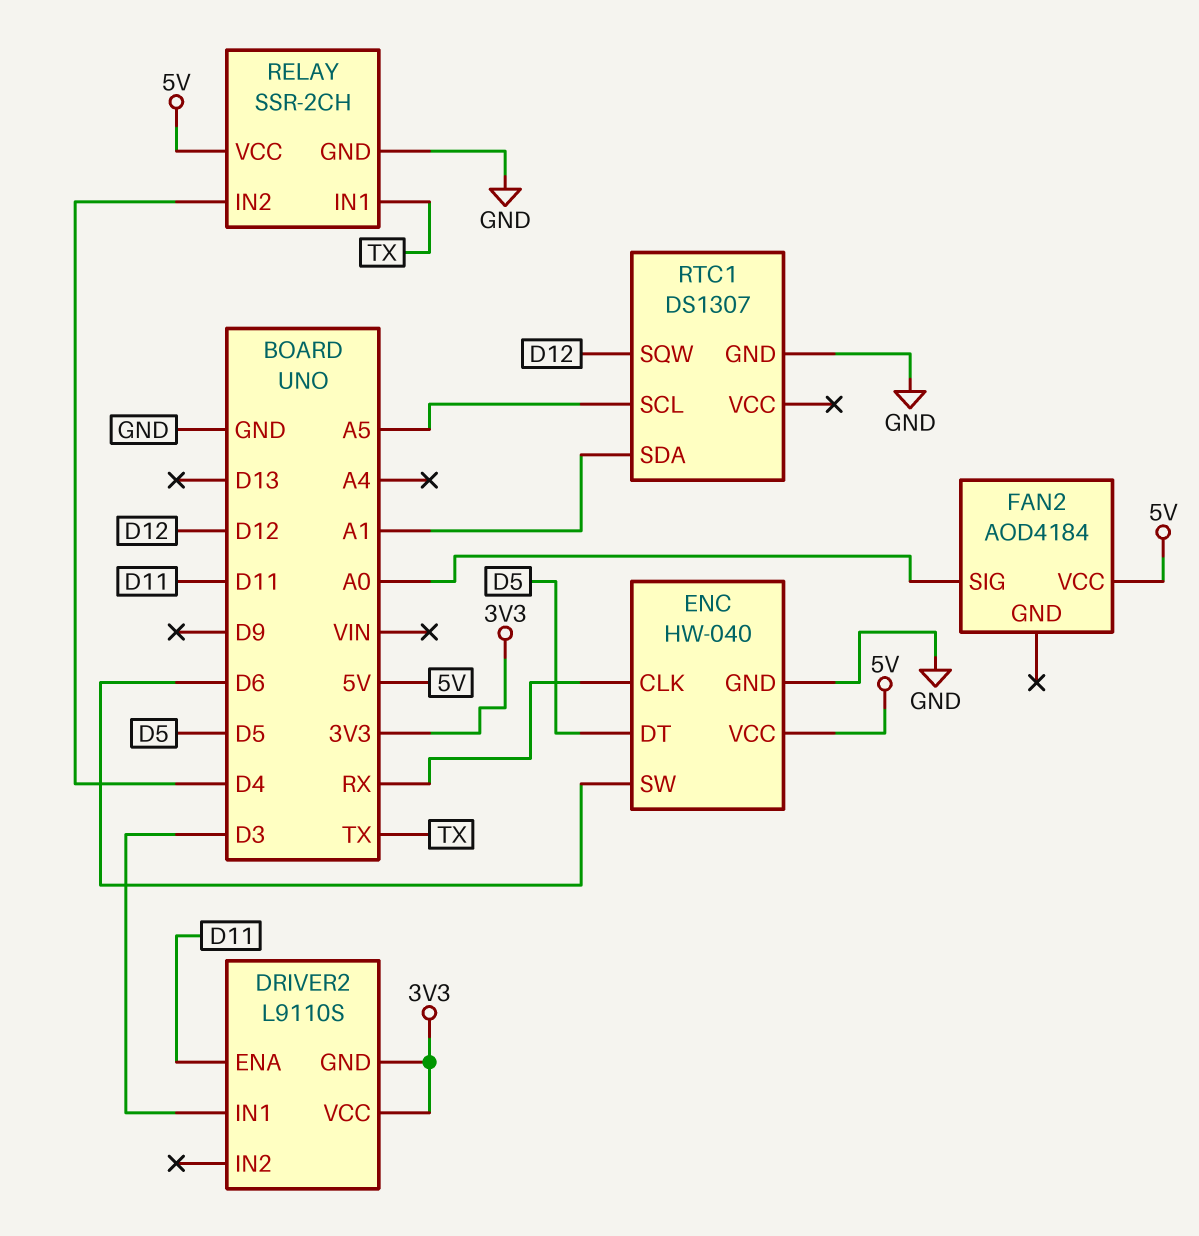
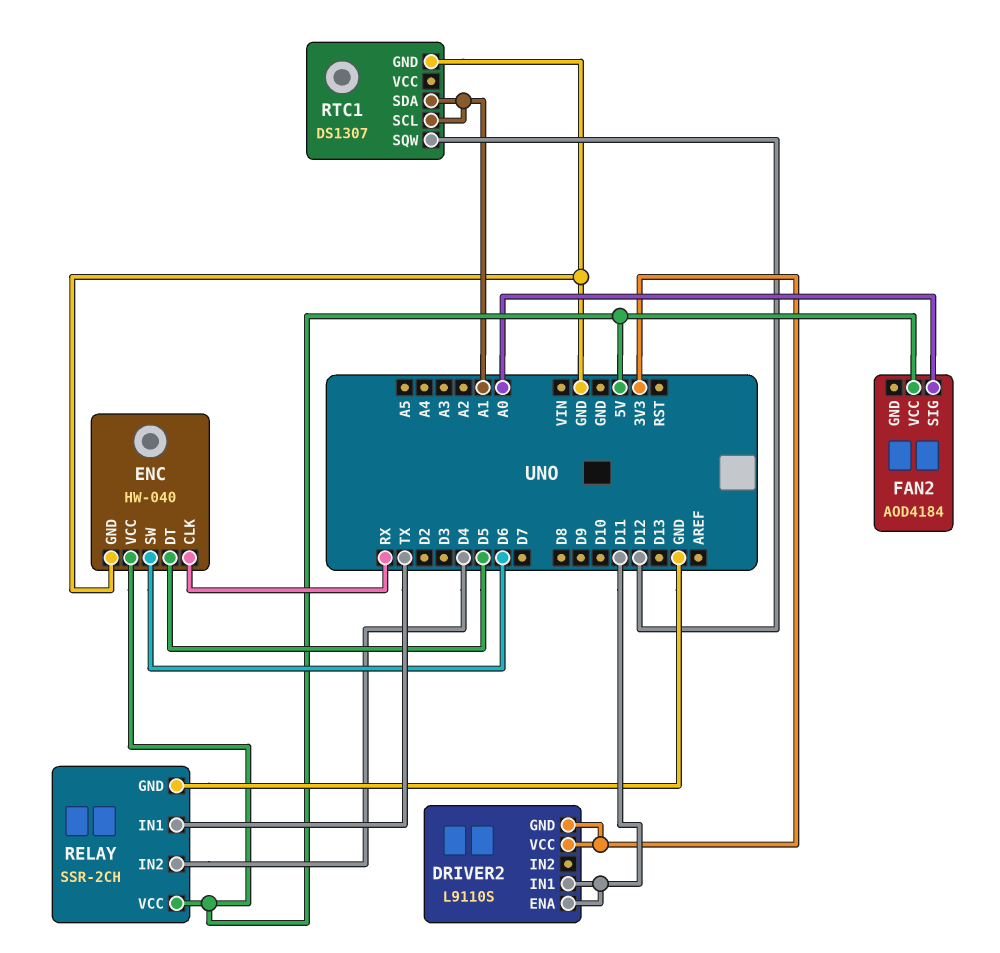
DRIVER2 pin IN1: D3 -> D11
RTC1 pin SCL: A5 -> A1

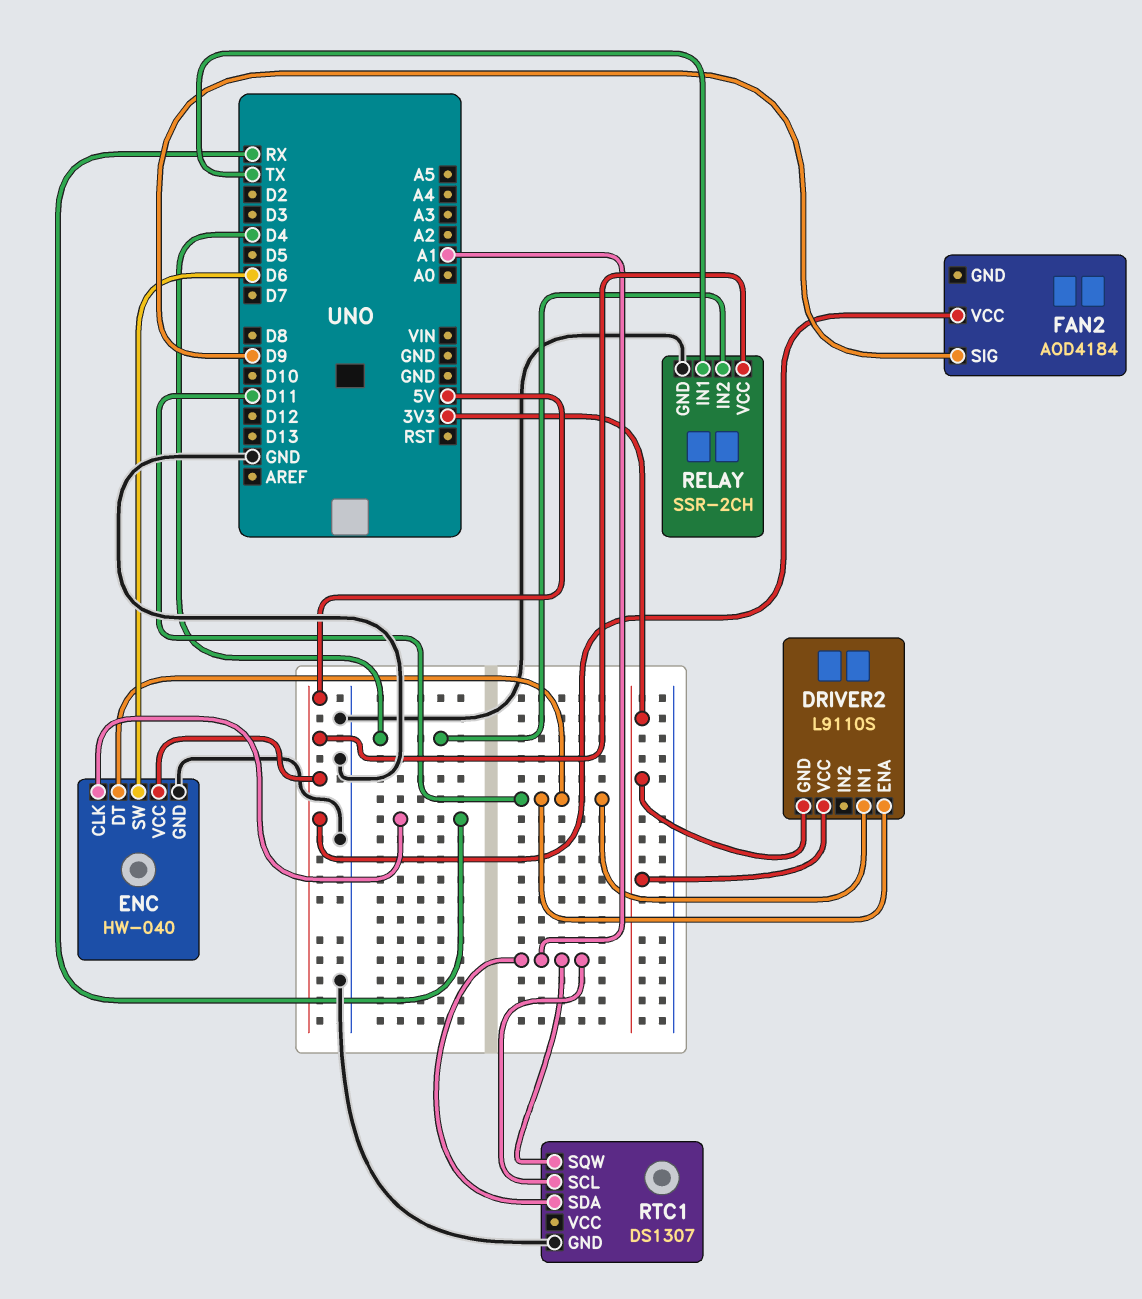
ENC pin DT: D5 -> D11
FAN2 pin SIG: A0 -> D9
RTC1 pin SQW: D12 -> A1

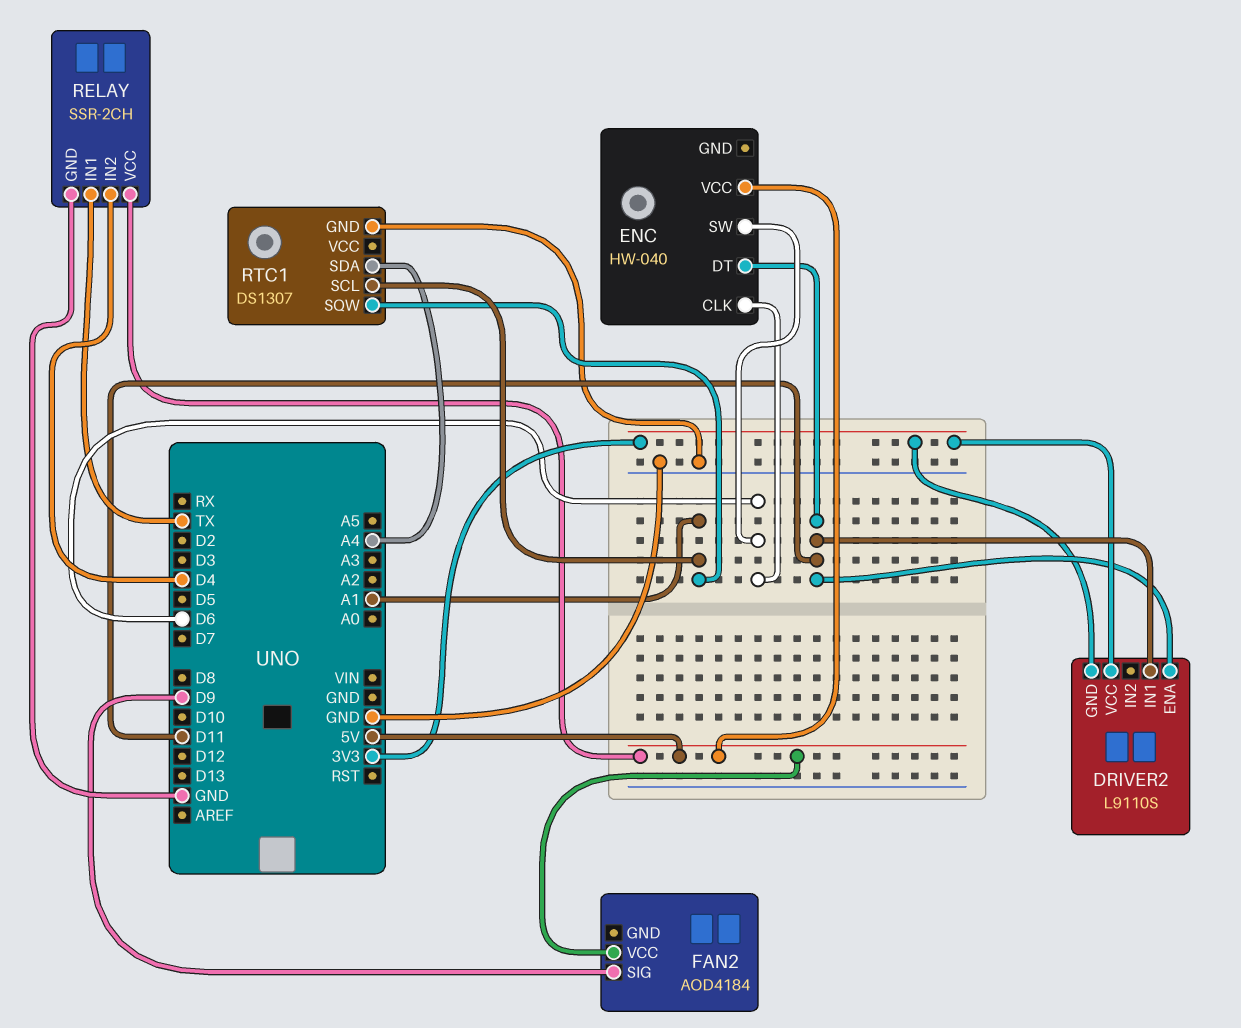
ENC pin CLK: RX -> D6
ENC pin GND: GND -> none
RTC1 pin SDA: A1 -> A4

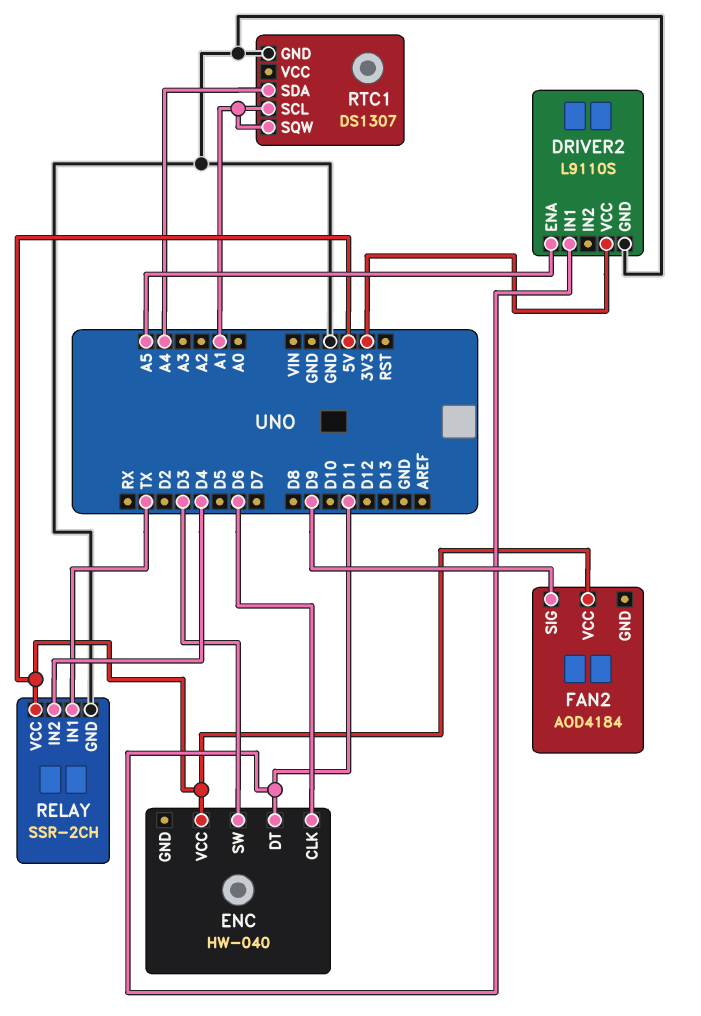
DRIVER2 pin ENA: D11 -> A5
DRIVER2 pin GND: 3V3 -> GND
ENC pin SW: D6 -> D3

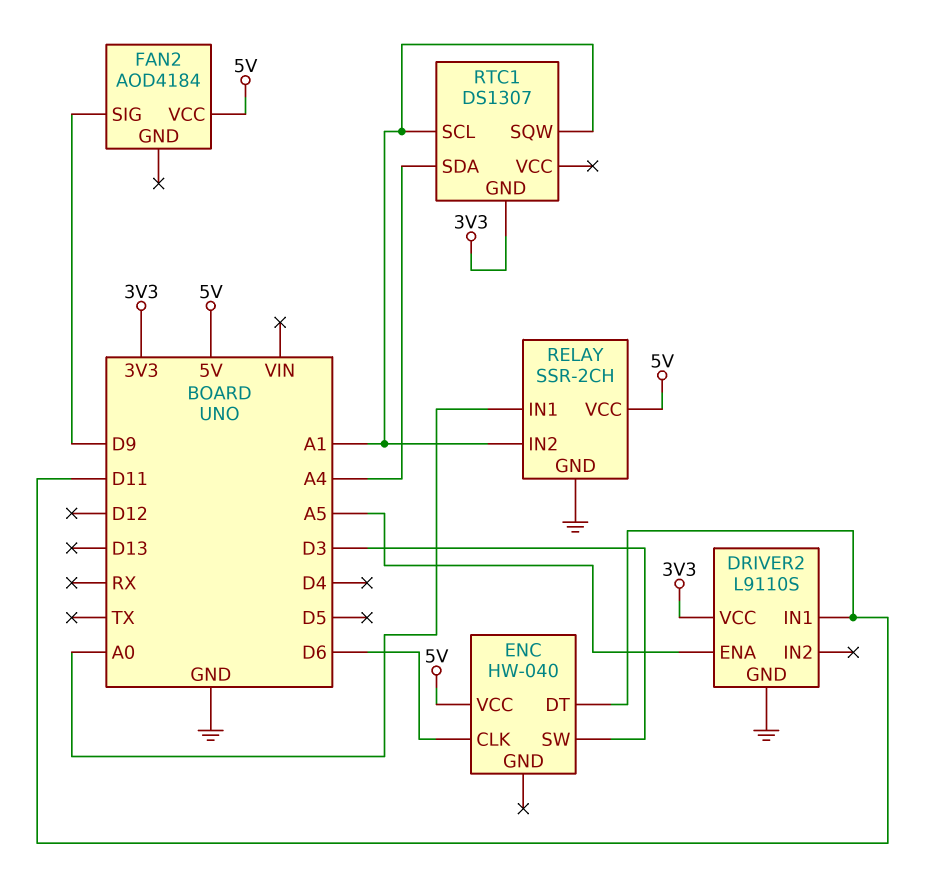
RELAY pin IN1: TX -> A0
RELAY pin IN2: D4 -> A1
RTC1 pin GND: GND -> 3V3

